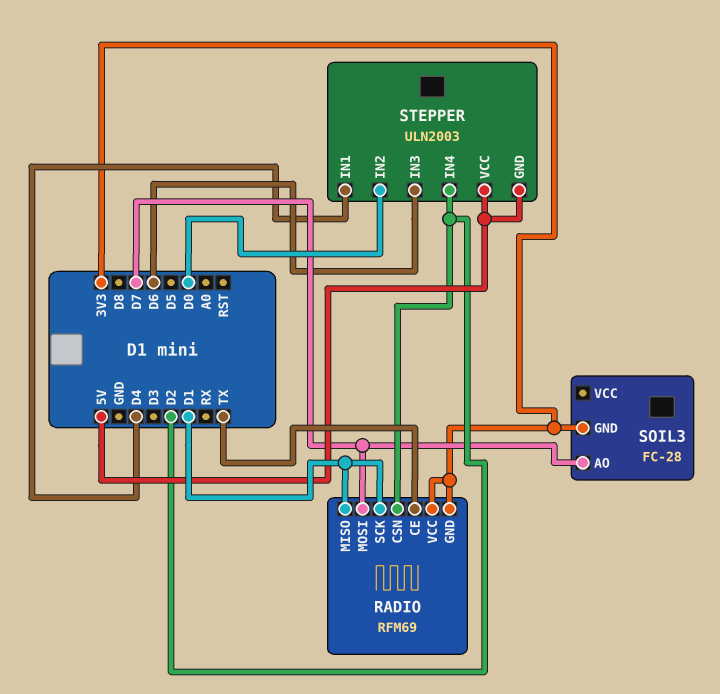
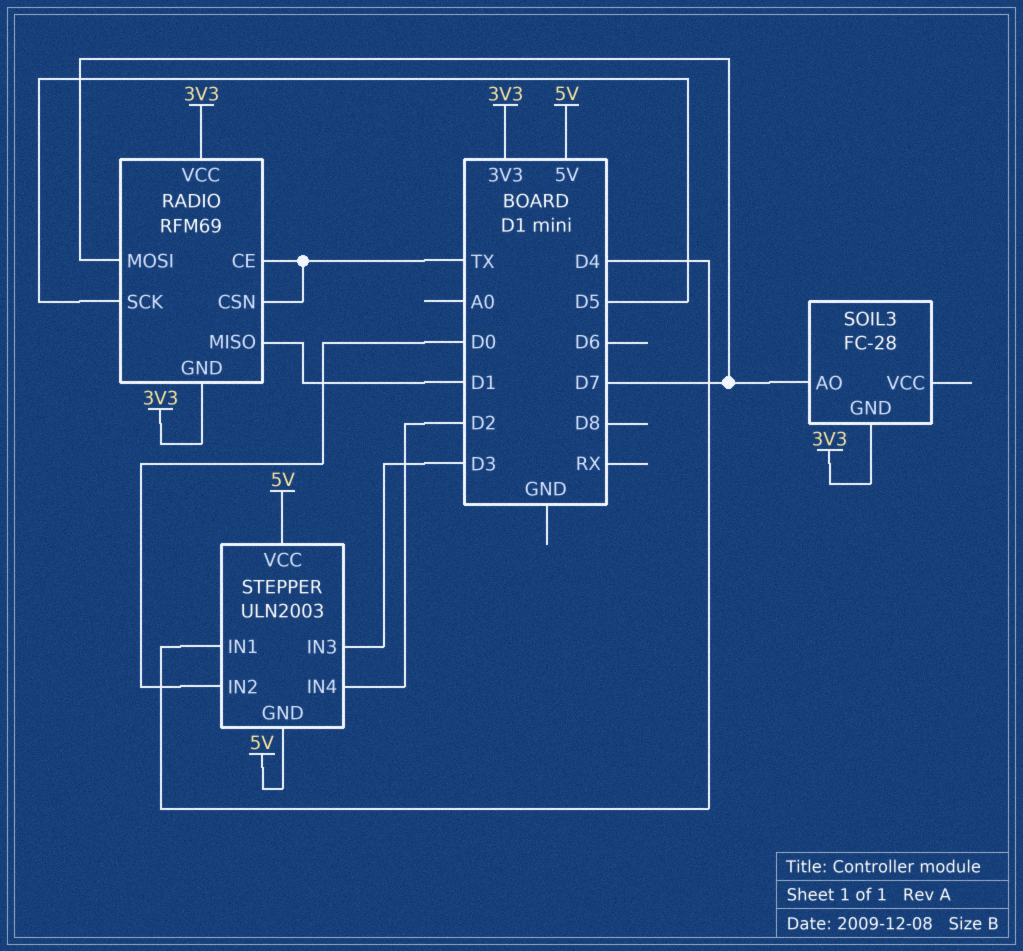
RADIO pin CSN: D2 -> TX
RADIO pin SCK: D1 -> D5
STEPPER pin IN3: D6 -> D3

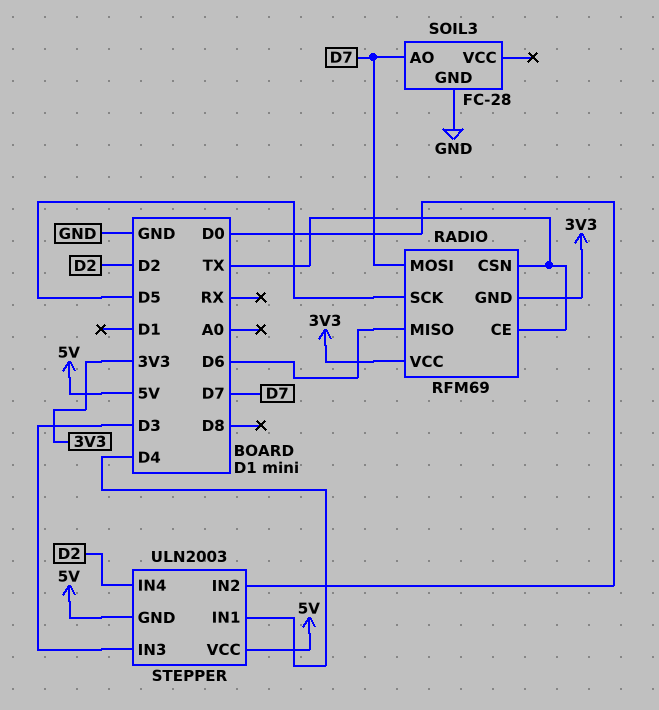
RADIO pin MISO: D1 -> D6
SOIL3 pin GND: 3V3 -> GND

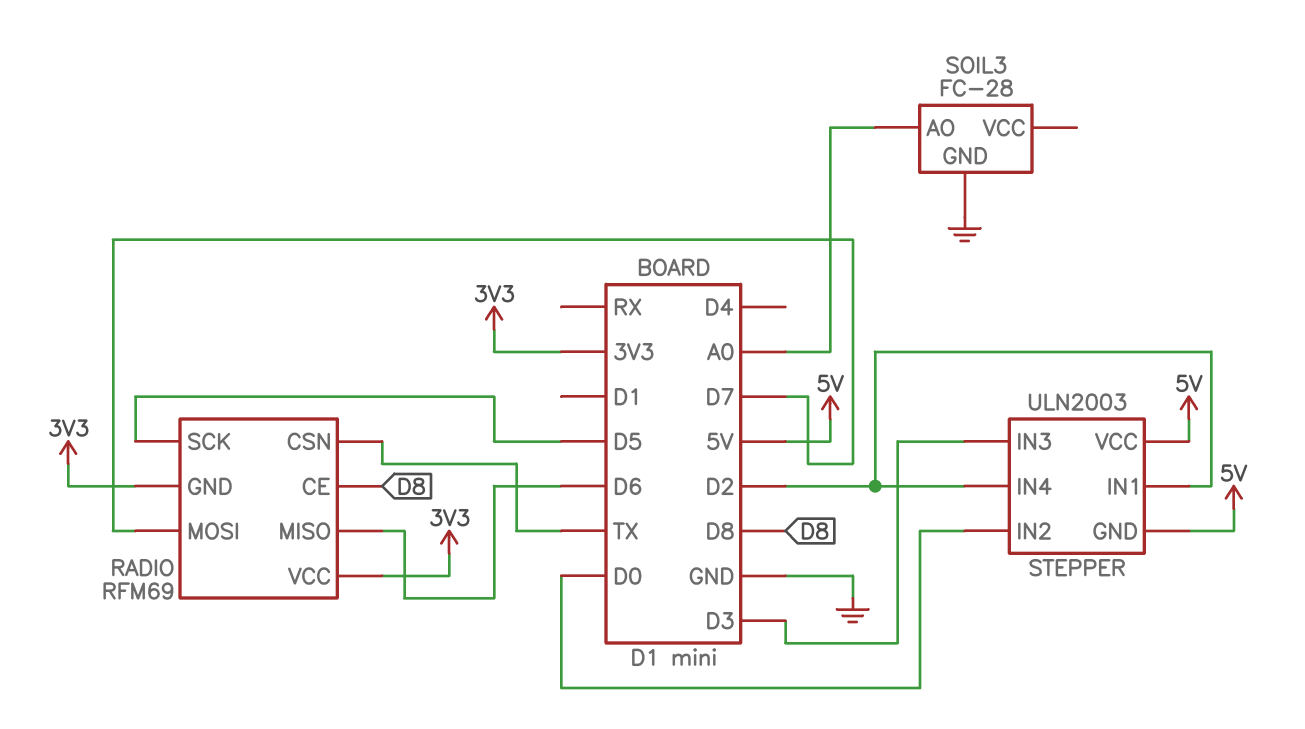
RADIO pin CE: TX -> D8
SOIL3 pin AO: D7 -> A0
STEPPER pin IN1: D4 -> D2

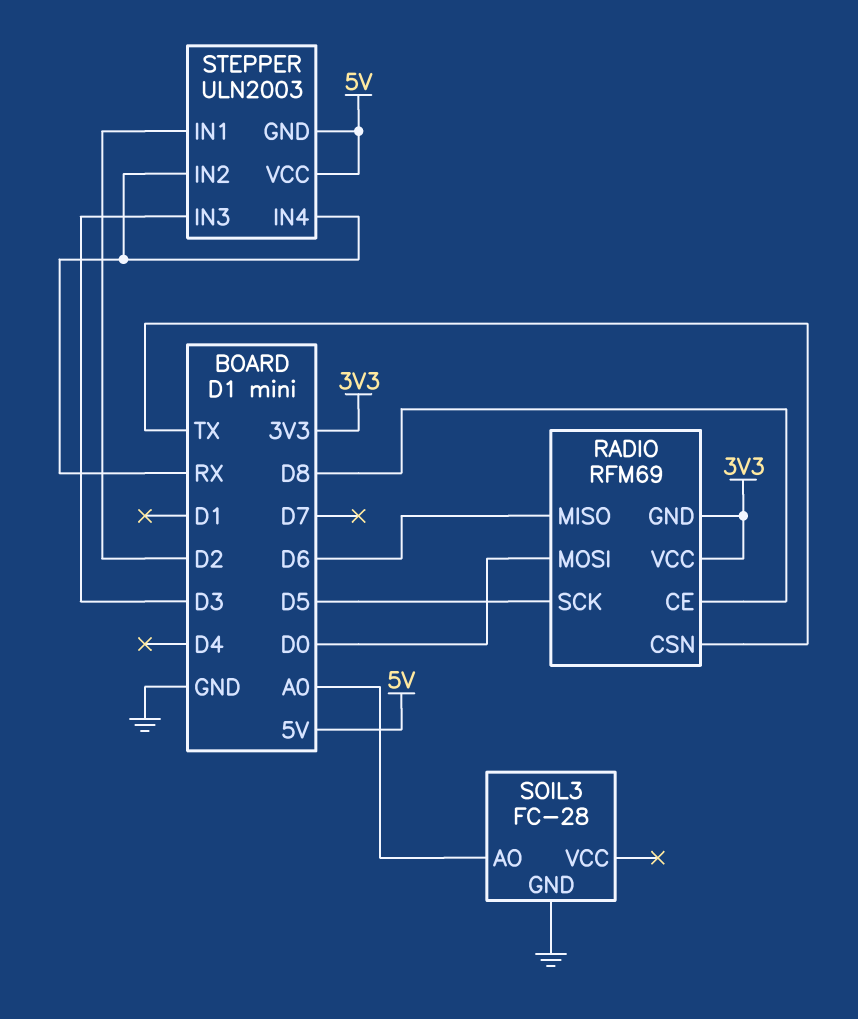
RADIO pin MOSI: D7 -> D0
STEPPER pin IN2: D0 -> RX
STEPPER pin IN4: D2 -> RX

